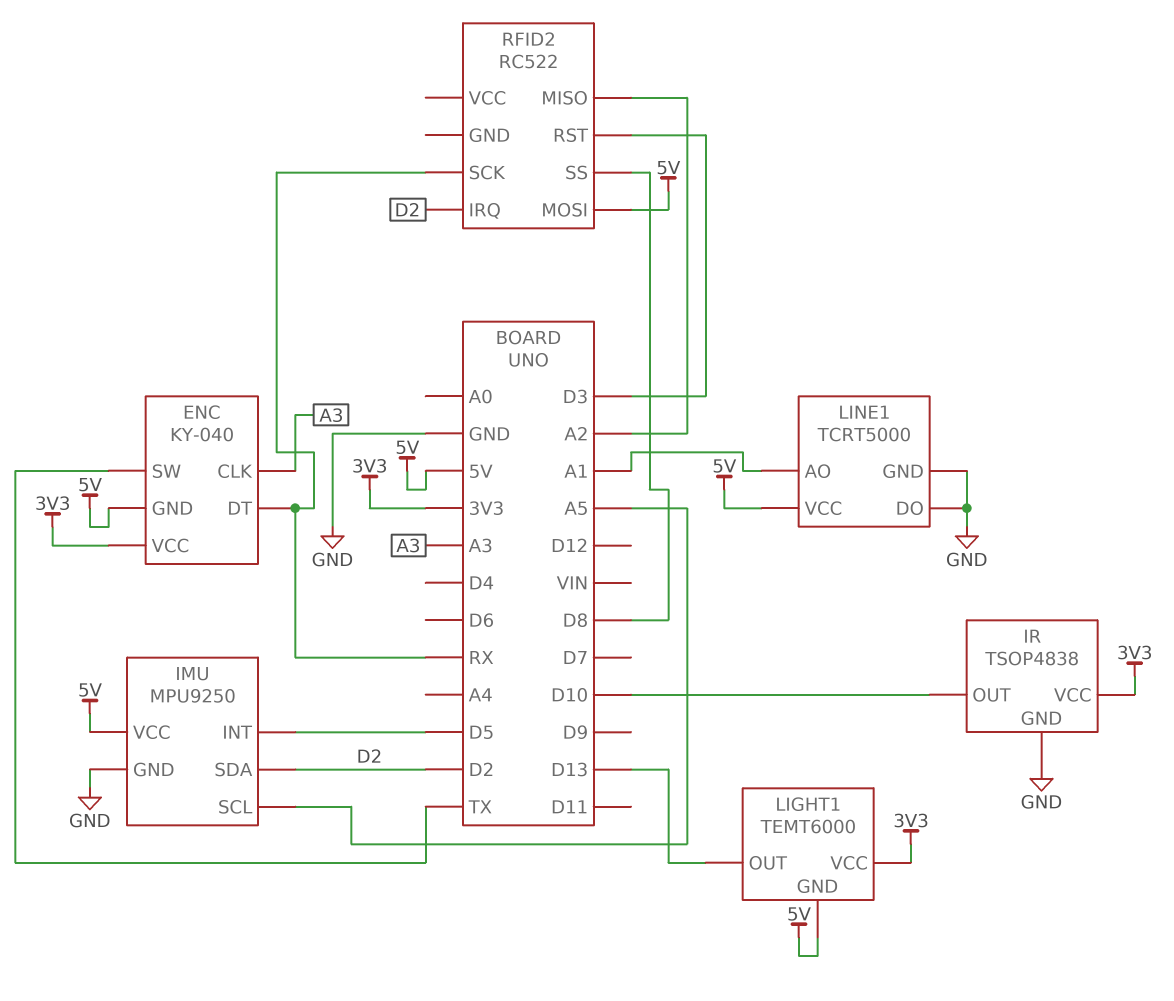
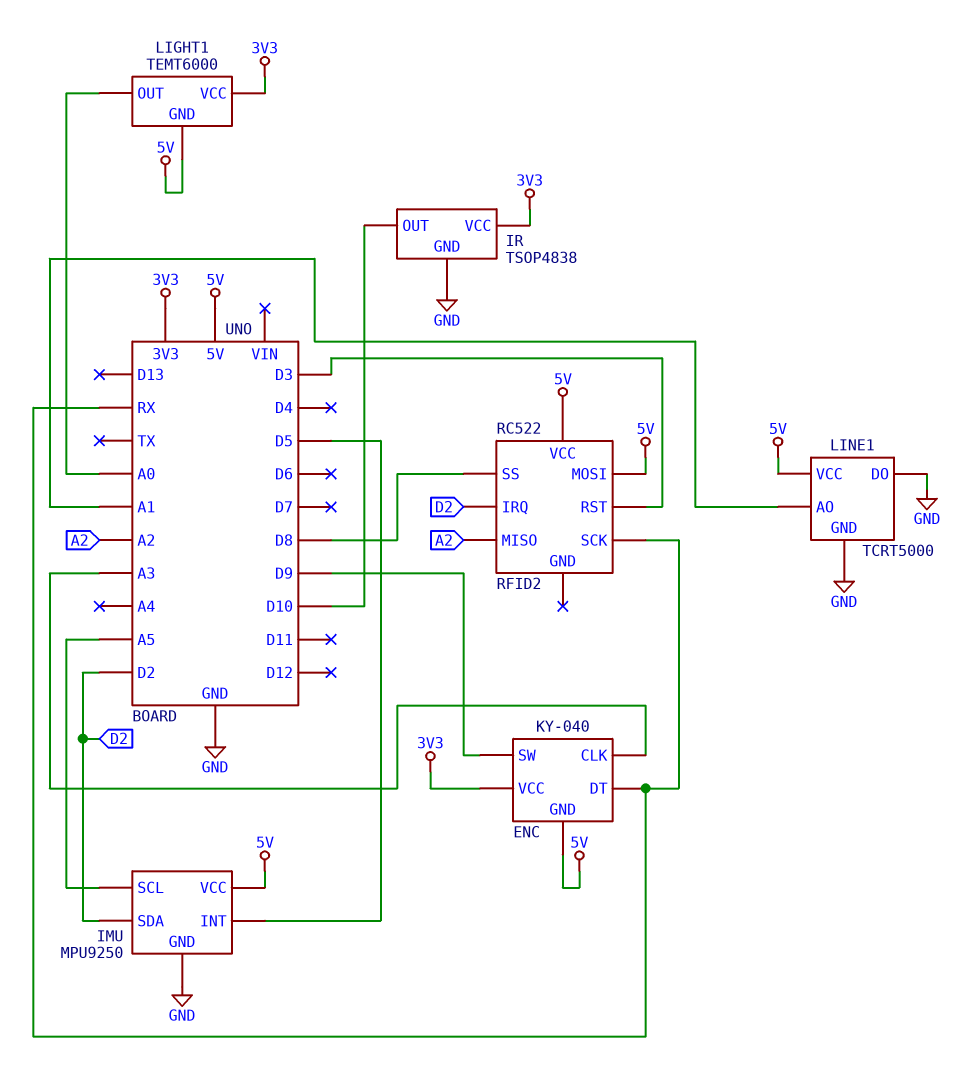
ENC pin SW: TX -> D9
LIGHT1 pin OUT: D13 -> A0
RFID2 pin VCC: none -> 5V

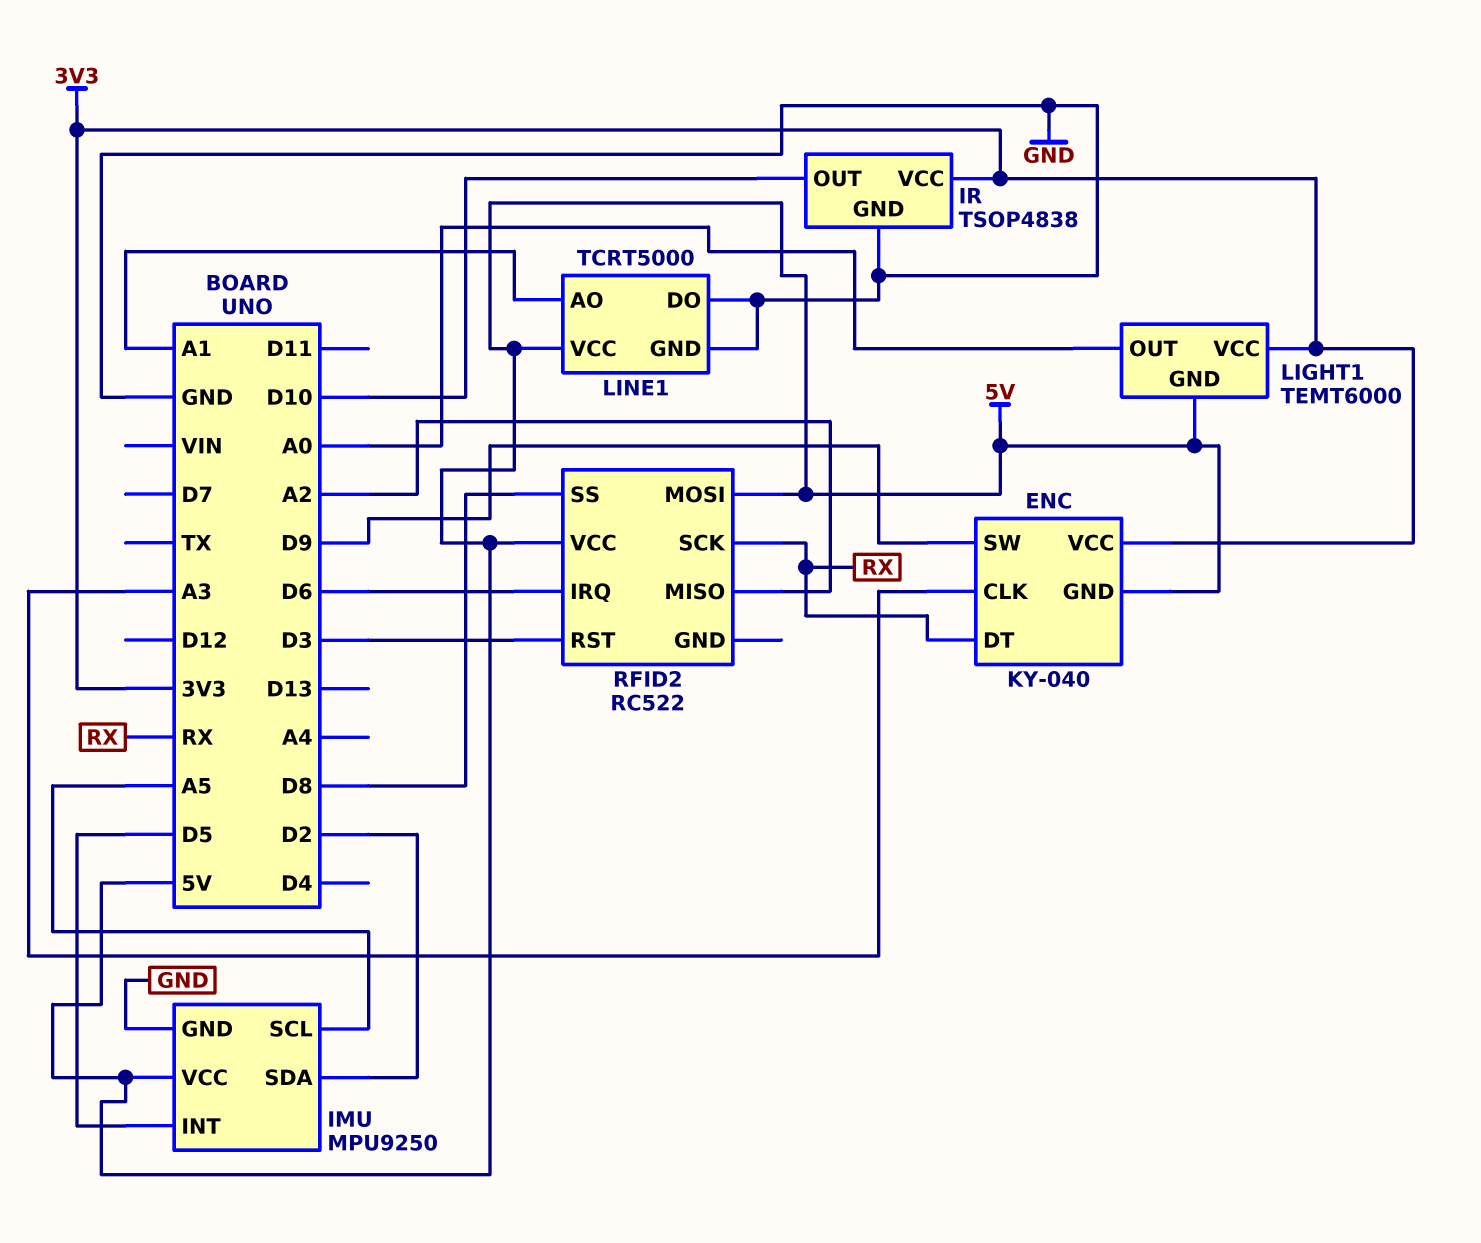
RFID2 pin IRQ: D2 -> D6

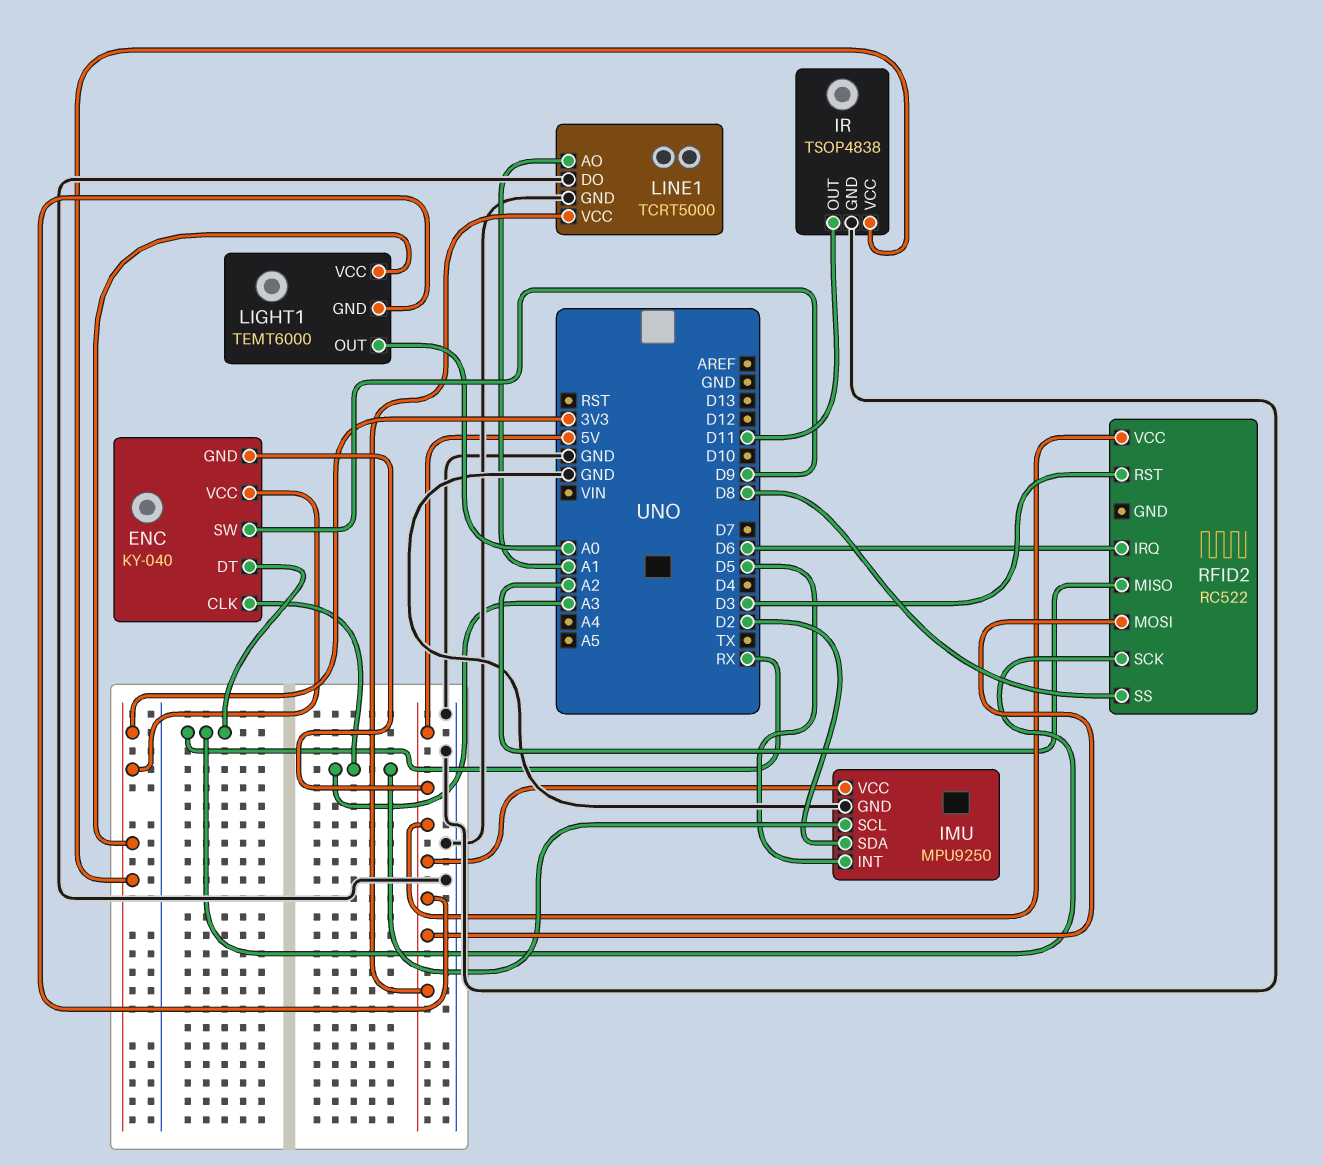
IMU pin SCL: A5 -> A3
IR pin OUT: D10 -> D11

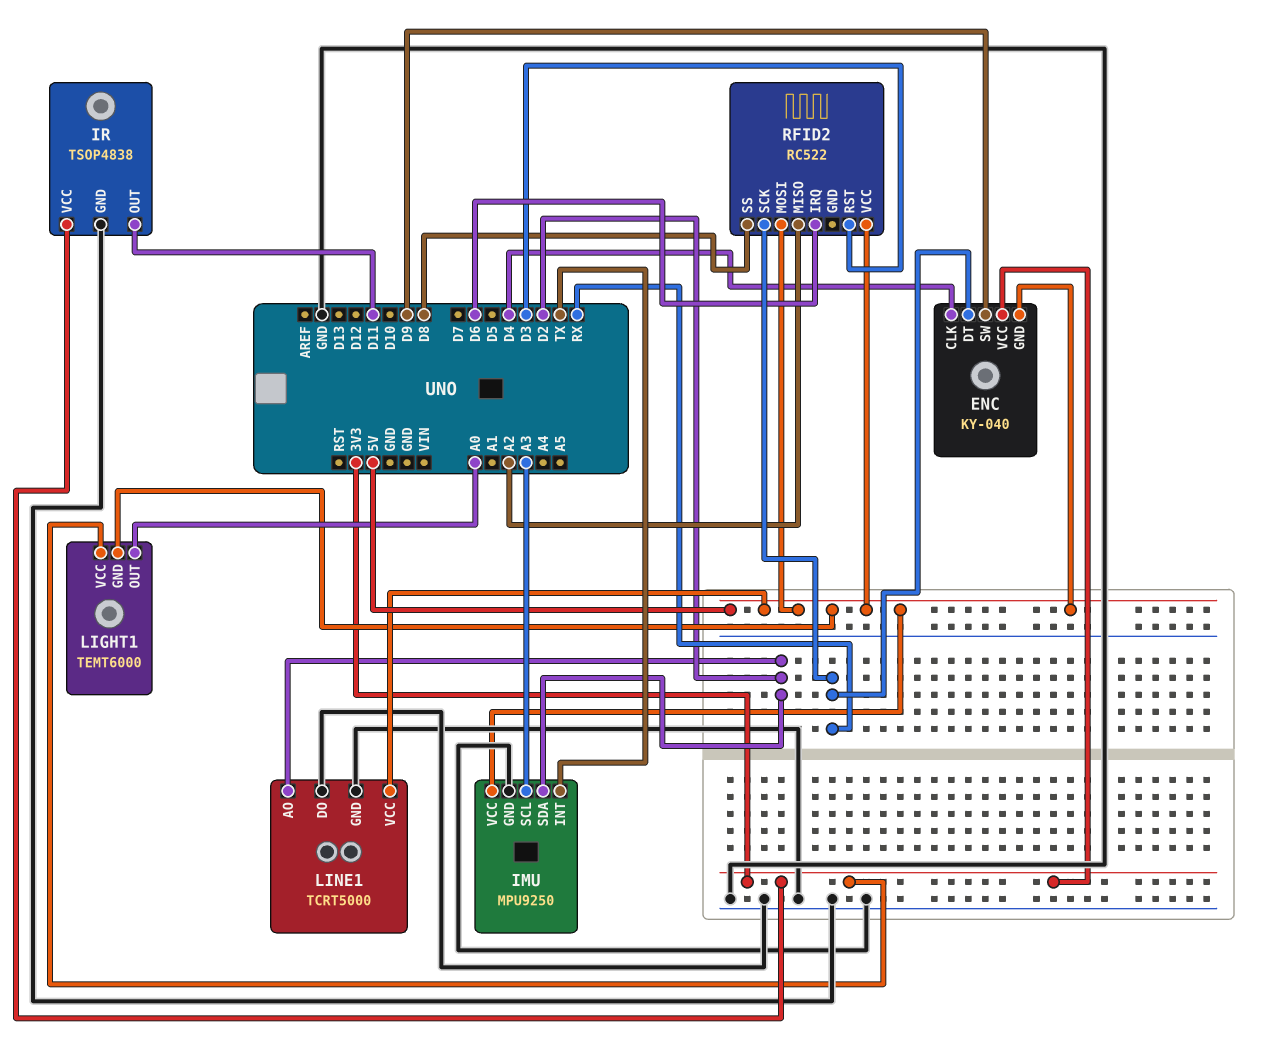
ENC pin CLK: A3 -> D4
IMU pin INT: D5 -> TX
LINE1 pin AO: A1 -> D2

